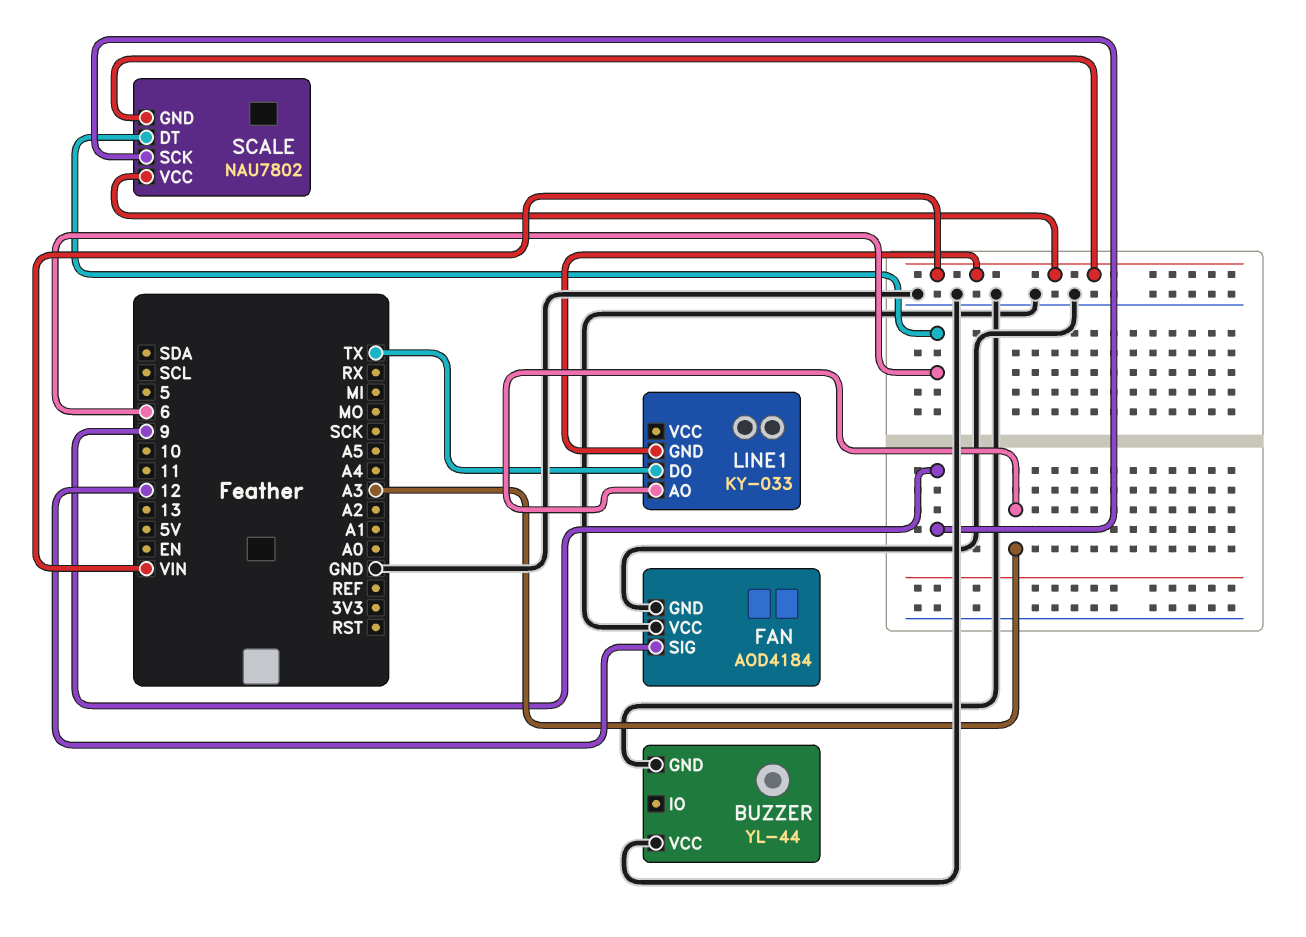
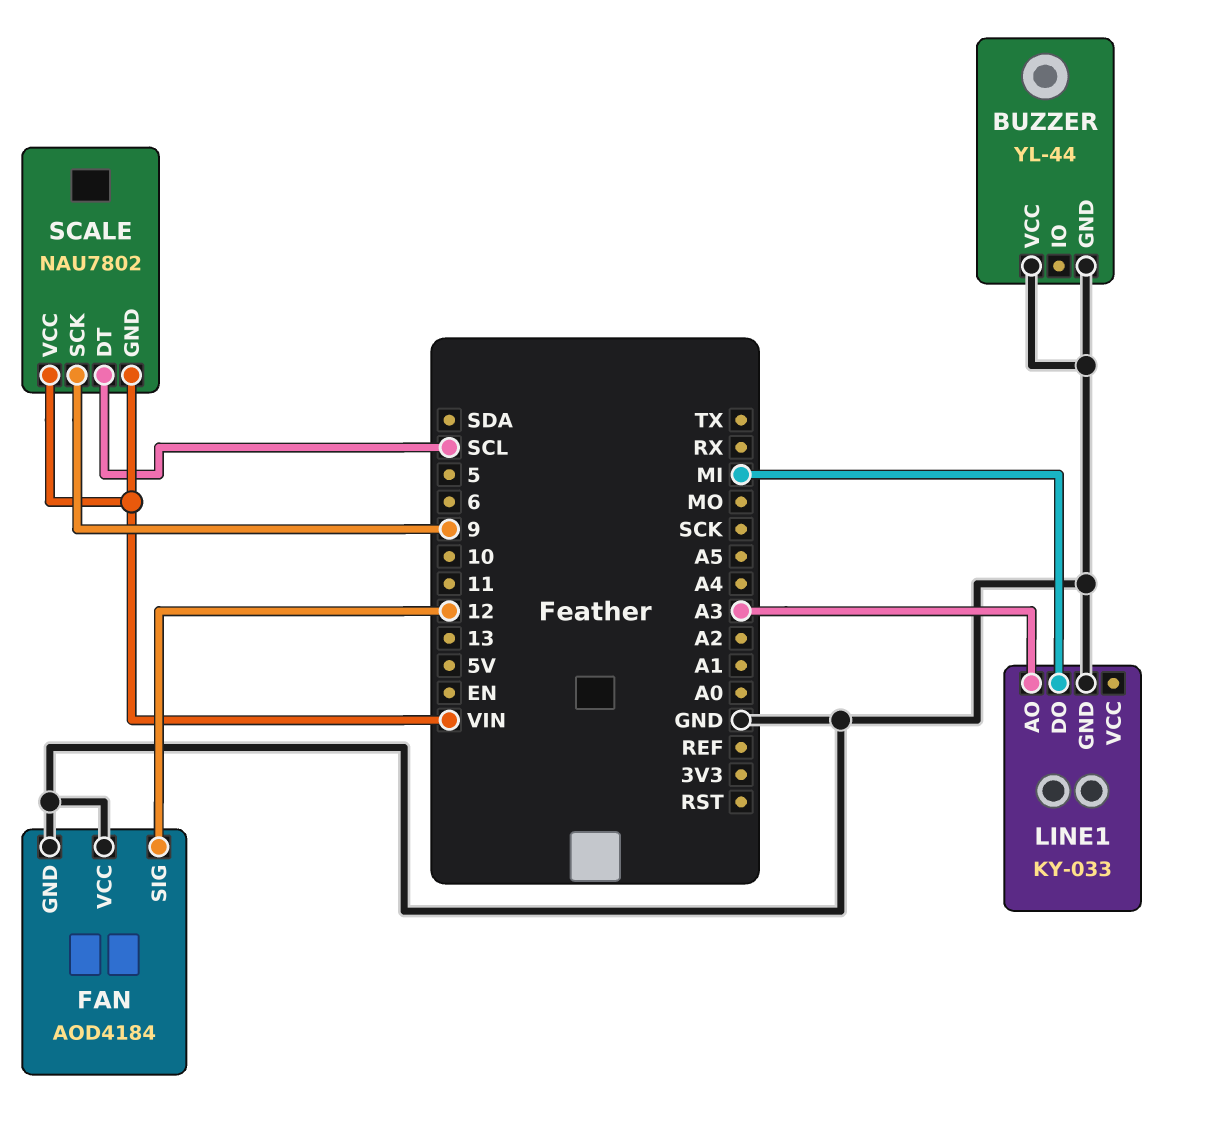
LINE1 pin DO: TX -> MI
LINE1 pin GND: VIN -> GND
SCALE pin DT: 6 -> SCL

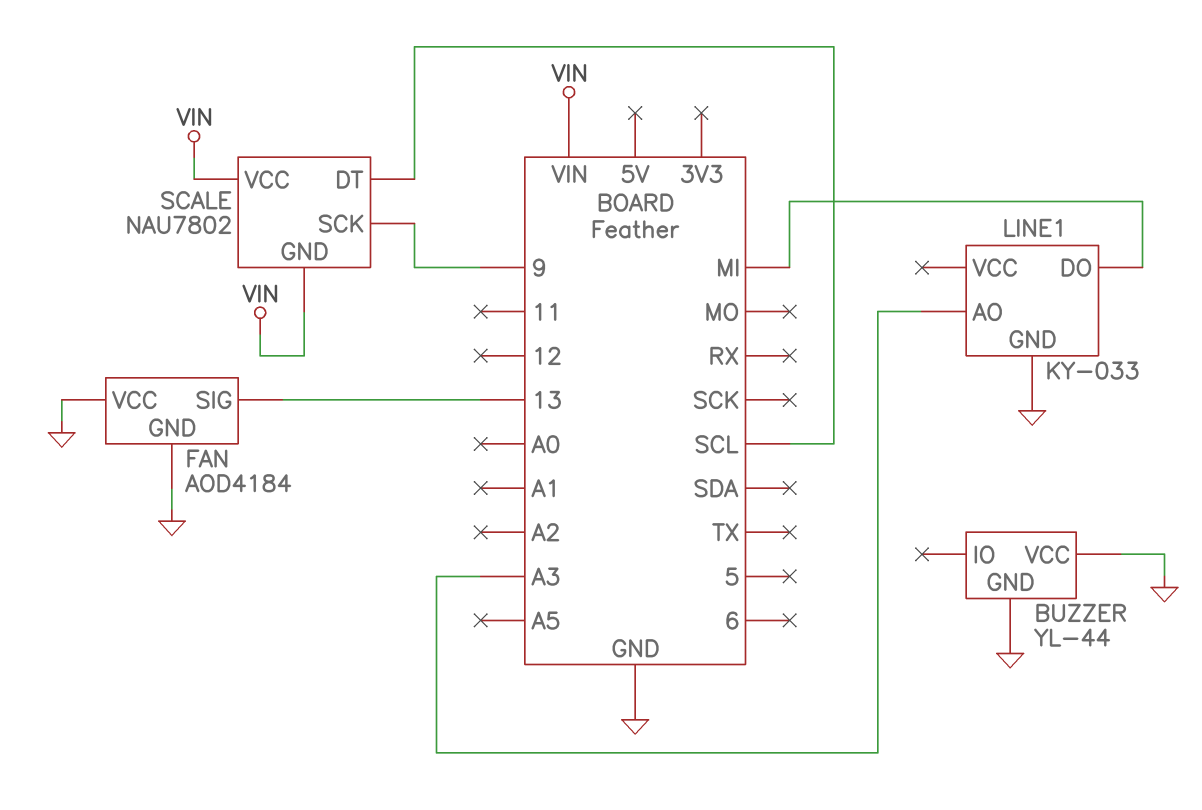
FAN pin SIG: 12 -> 13

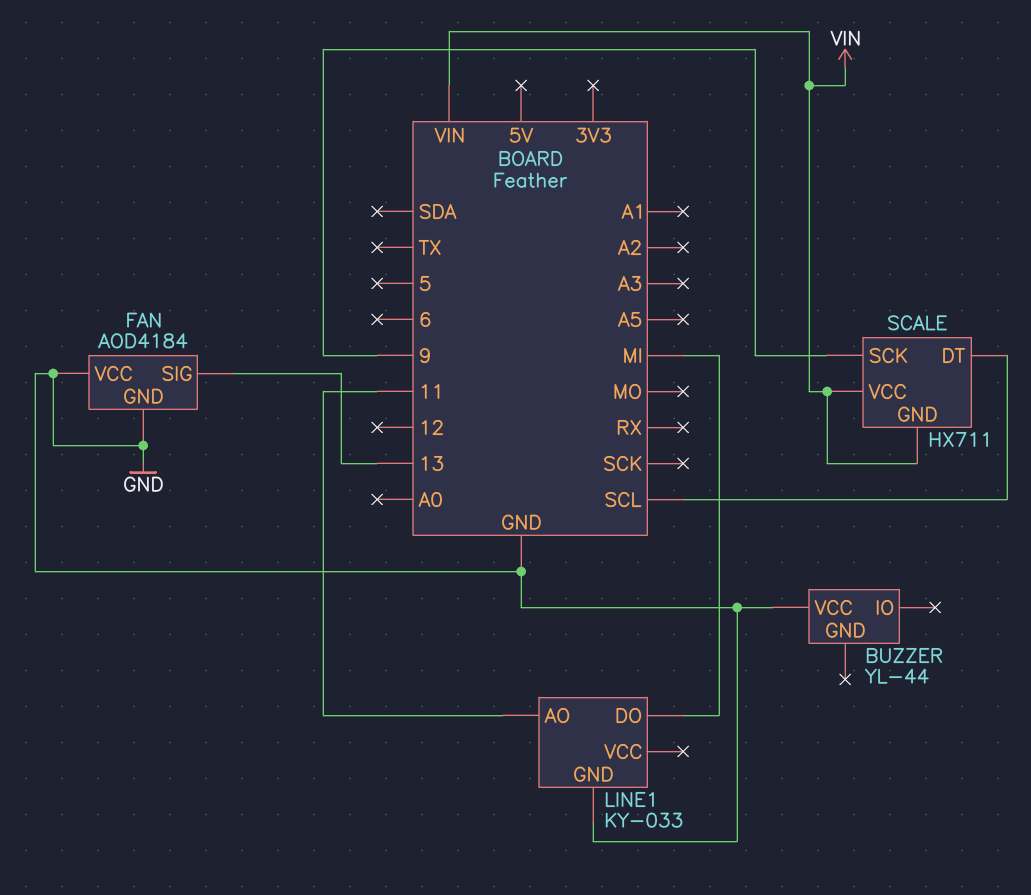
BUZZER pin GND: GND -> none
LINE1 pin AO: A3 -> 11
SCALE: NAU7802 -> HX711

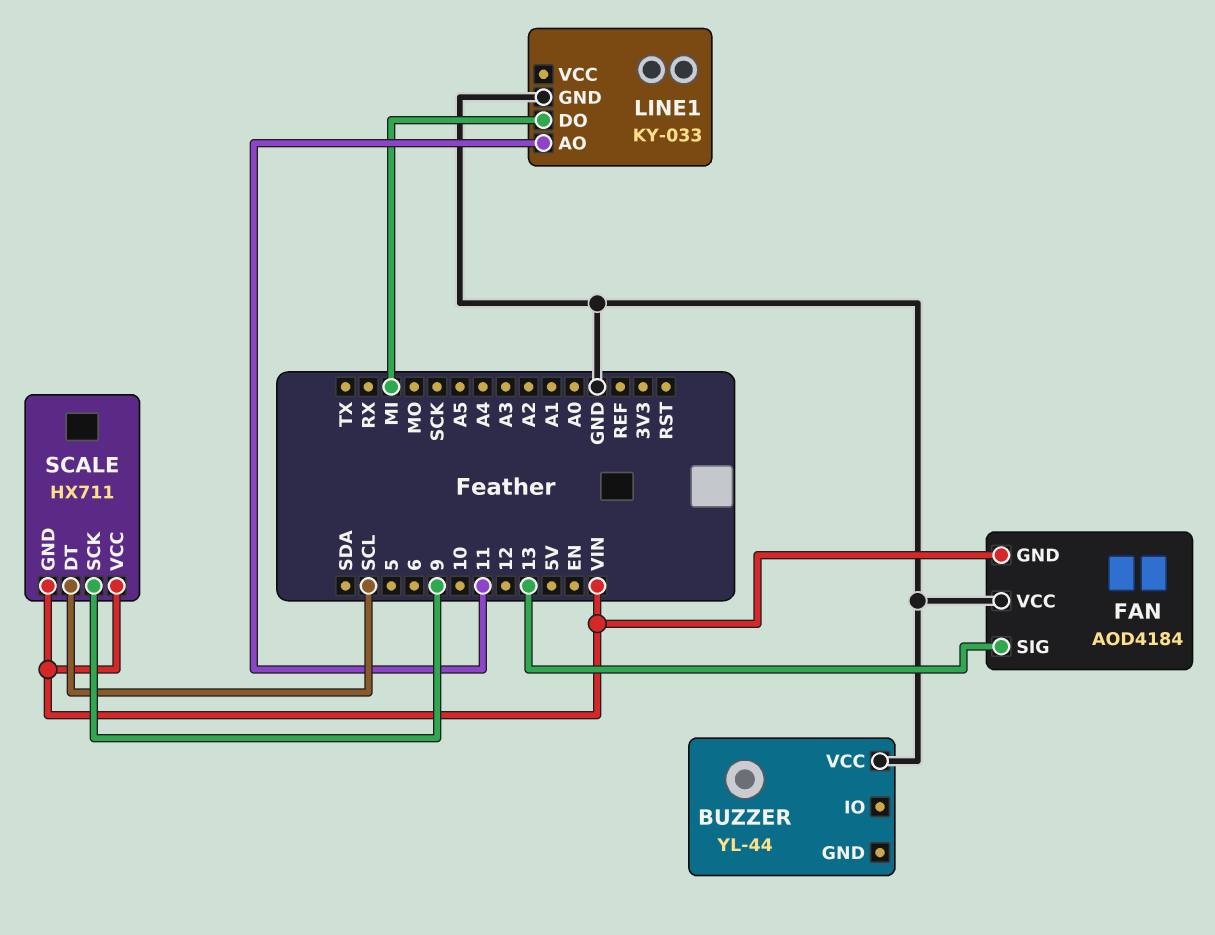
FAN pin GND: GND -> VIN

